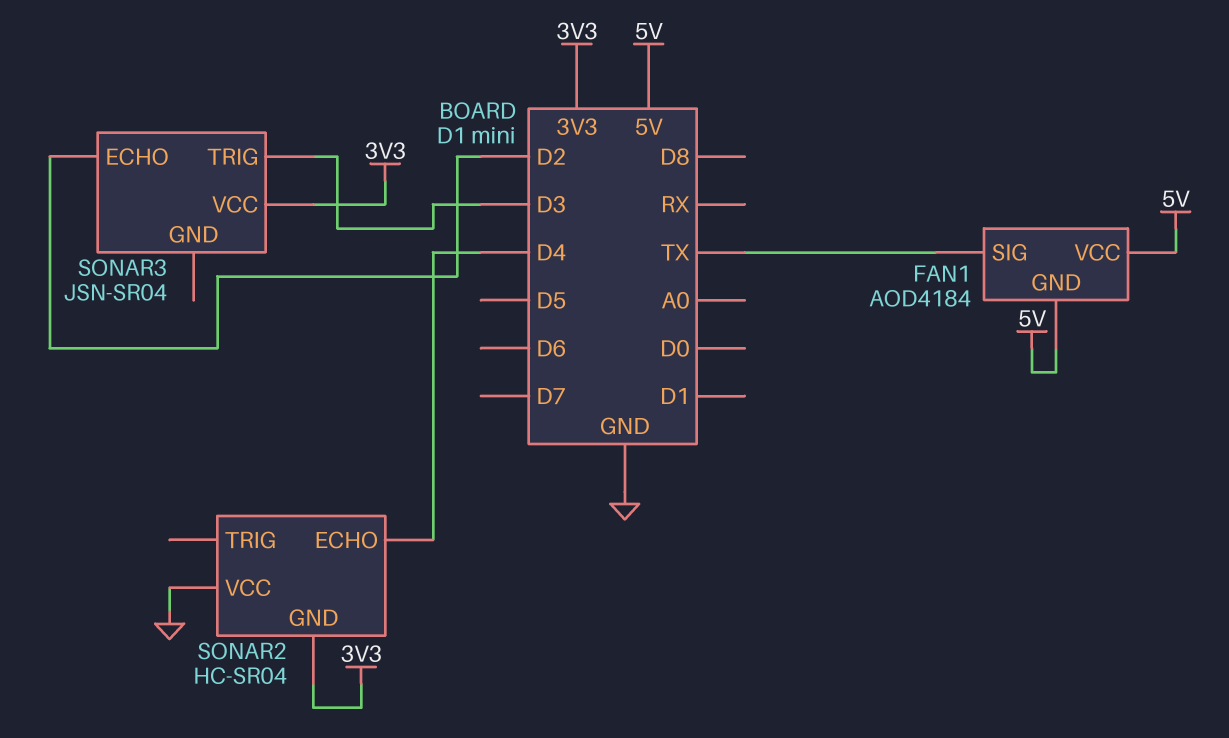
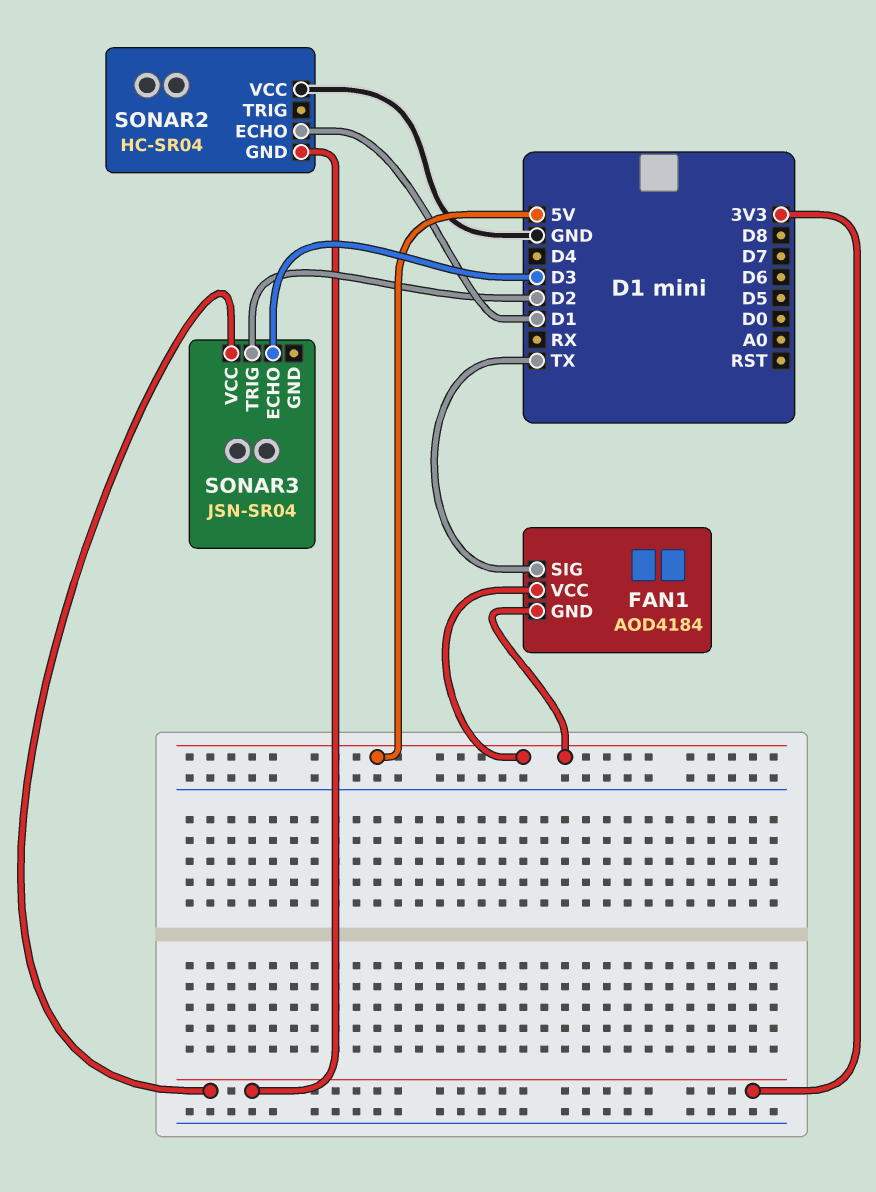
SONAR2 pin ECHO: D4 -> D1
SONAR3 pin ECHO: D2 -> D3
SONAR3 pin TRIG: D3 -> D2

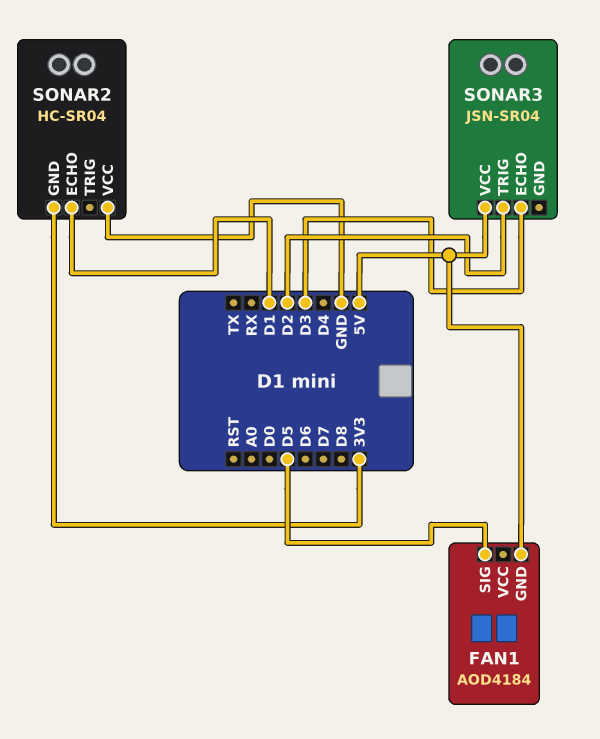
FAN1 pin SIG: TX -> D5
FAN1 pin VCC: 5V -> none
SONAR3 pin VCC: 3V3 -> 5V

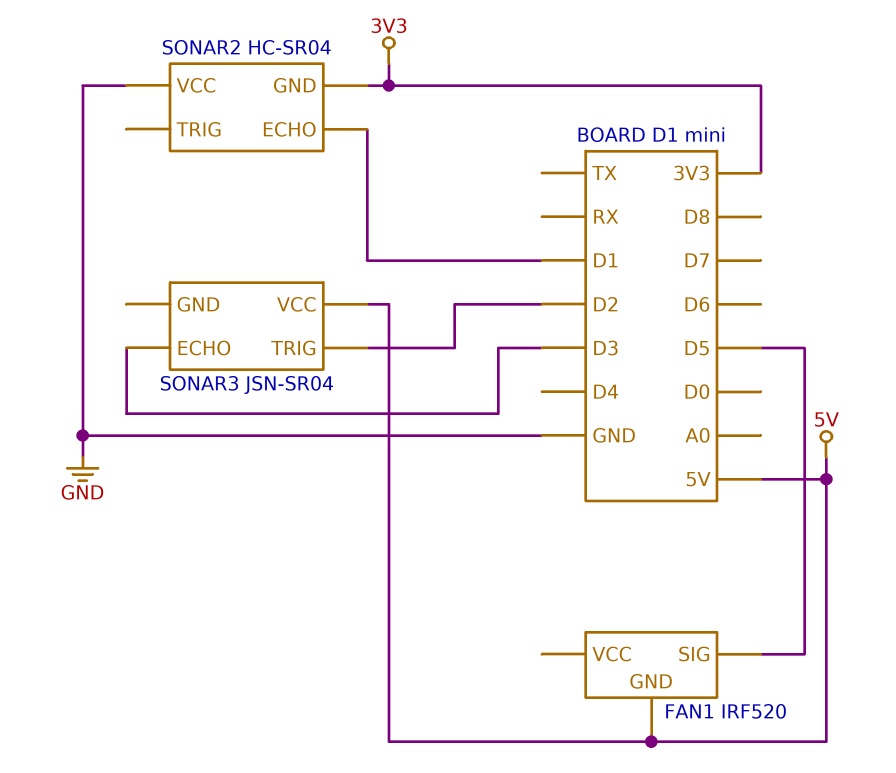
FAN1: AOD4184 -> IRF520

